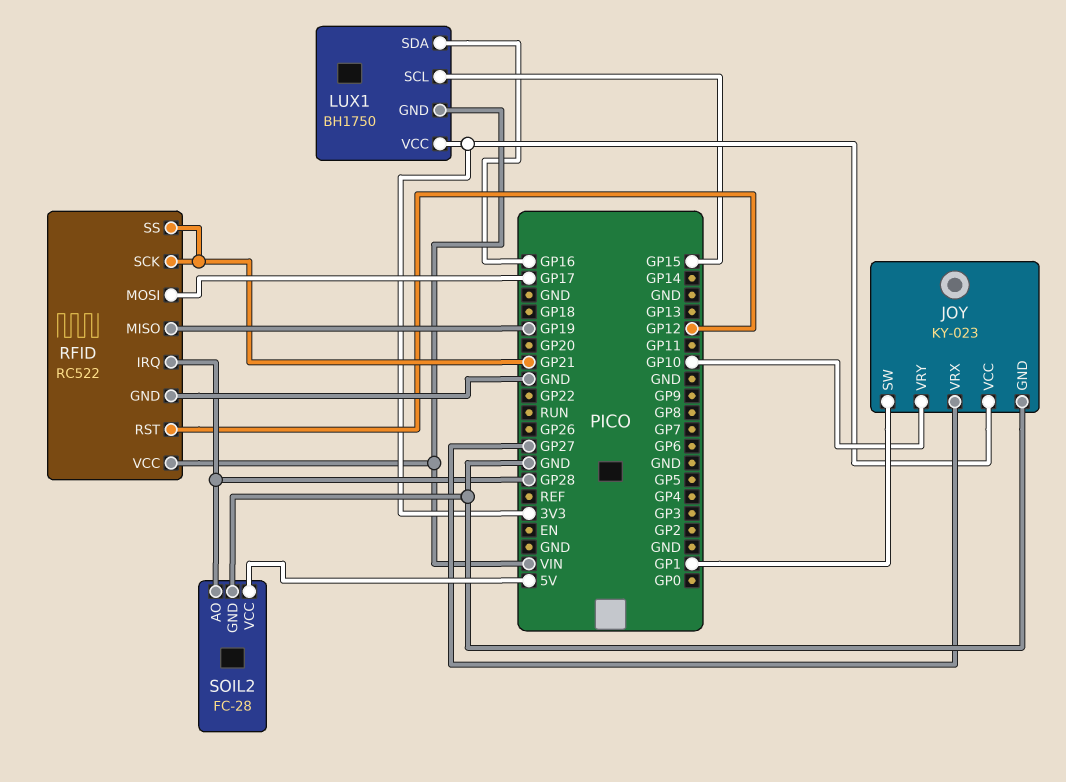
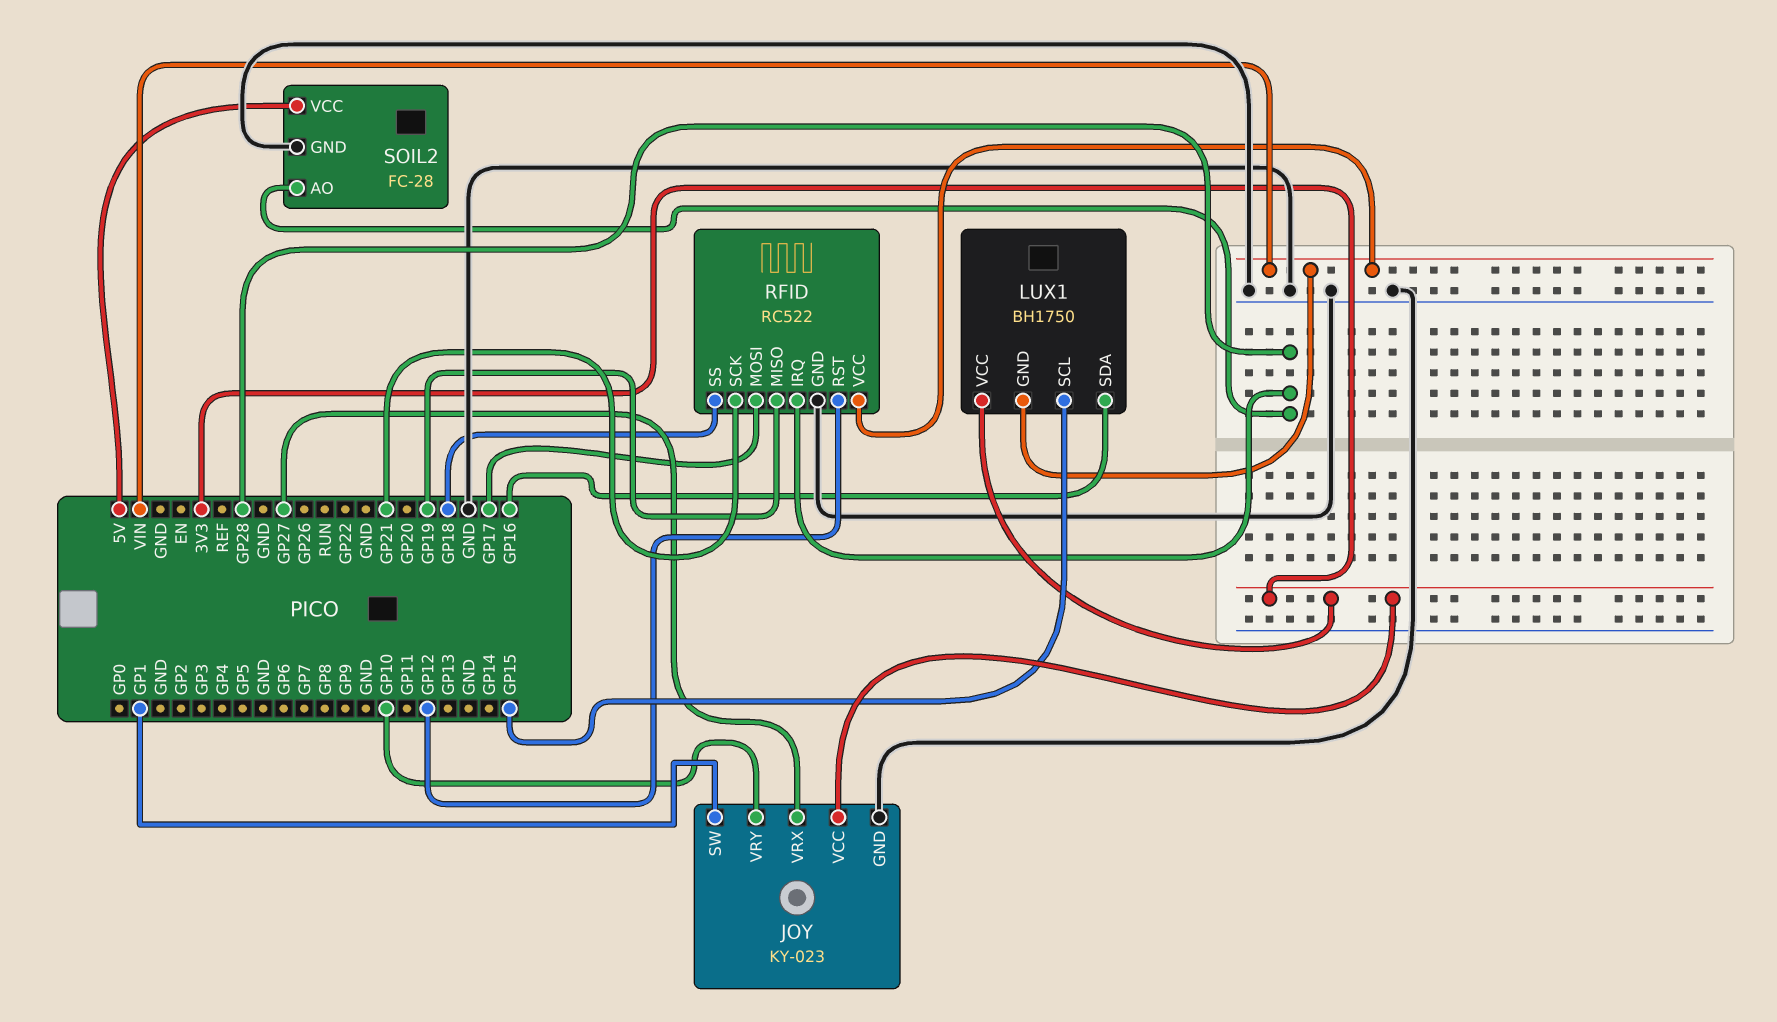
RFID pin SS: GP21 -> GP18

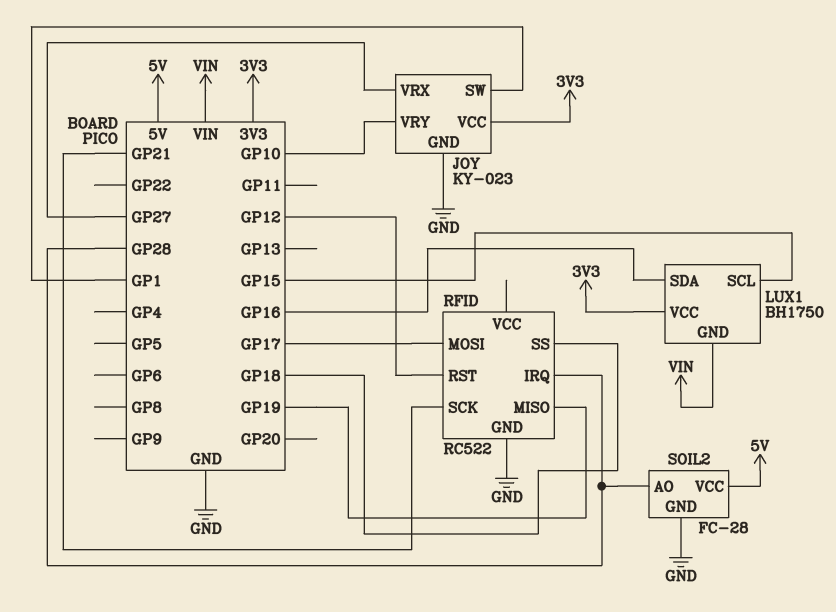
RFID pin VCC: VIN -> none

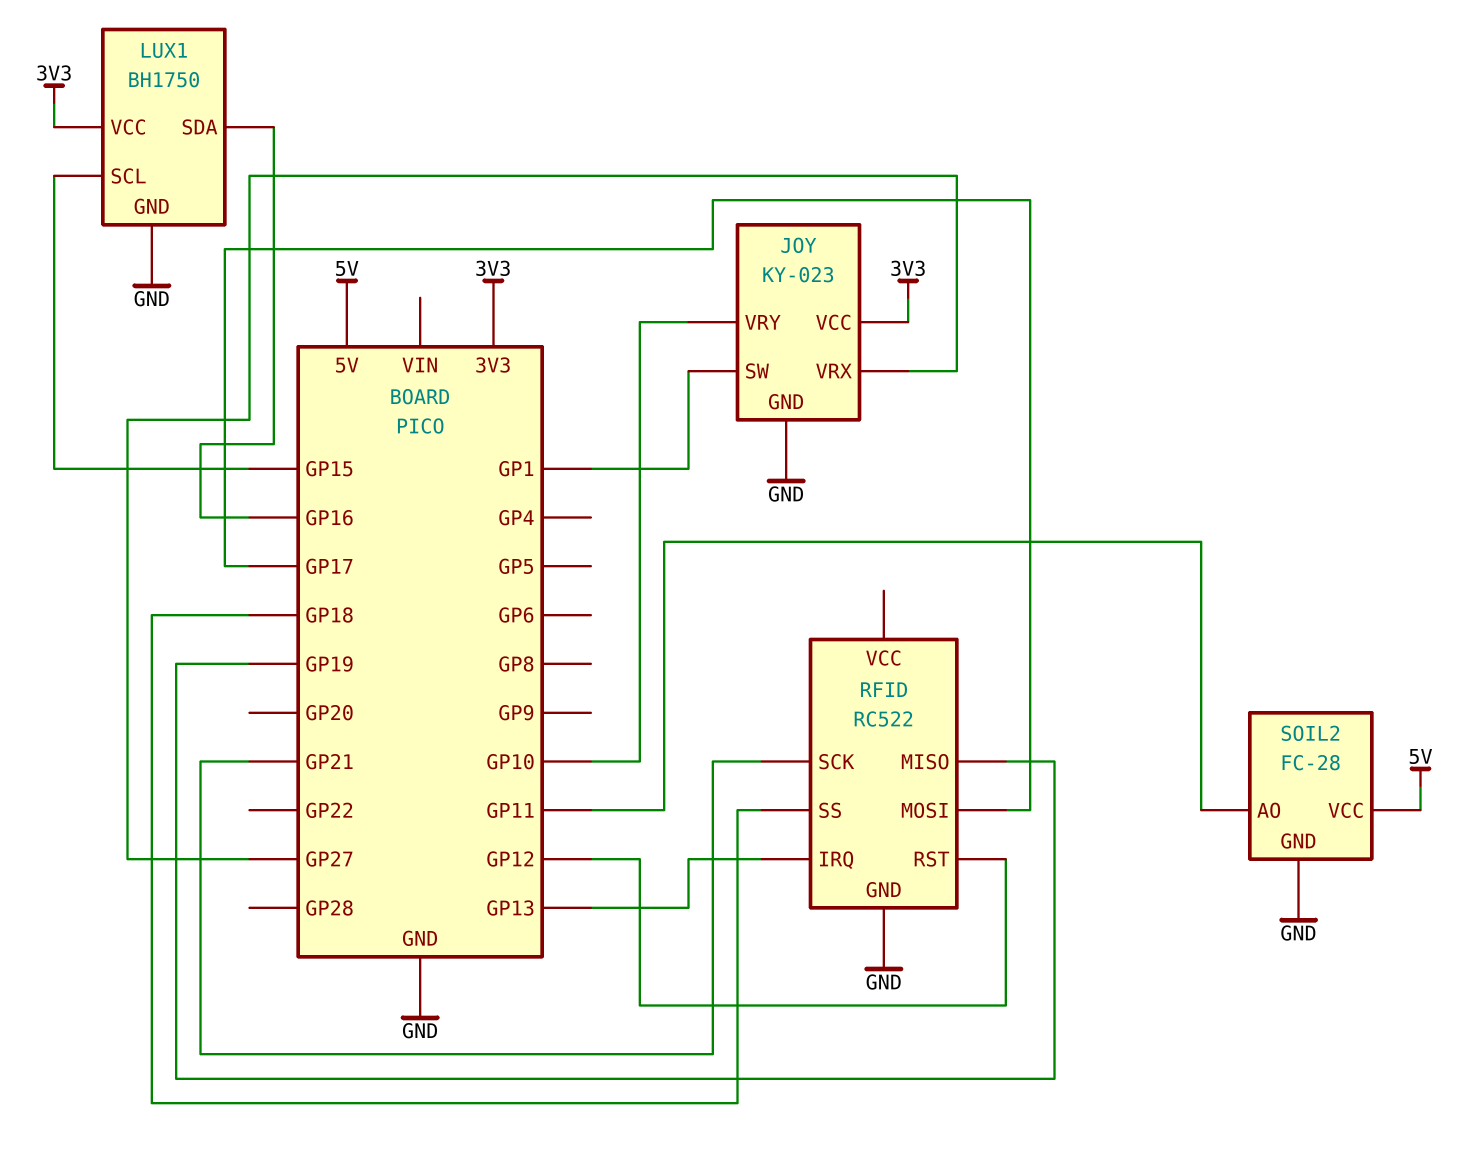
LUX1 pin GND: VIN -> GND
RFID pin IRQ: GP28 -> GP13
SOIL2 pin AO: GP28 -> GP11

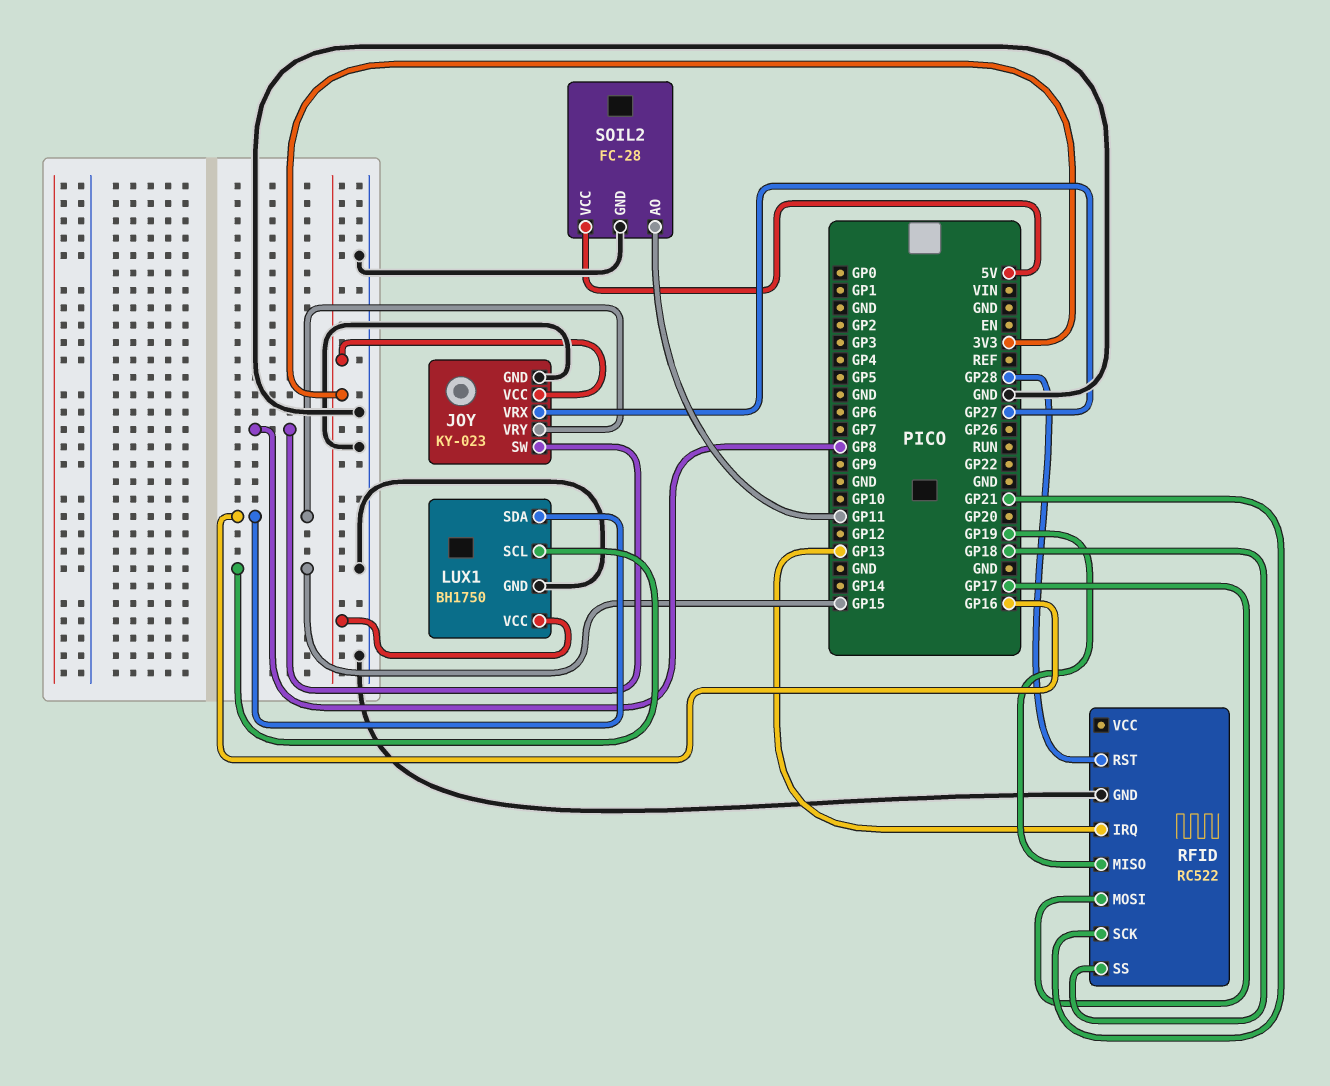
JOY pin SW: GP1 -> GP8
JOY pin VRY: GP10 -> GP16
RFID pin RST: GP12 -> GP28

